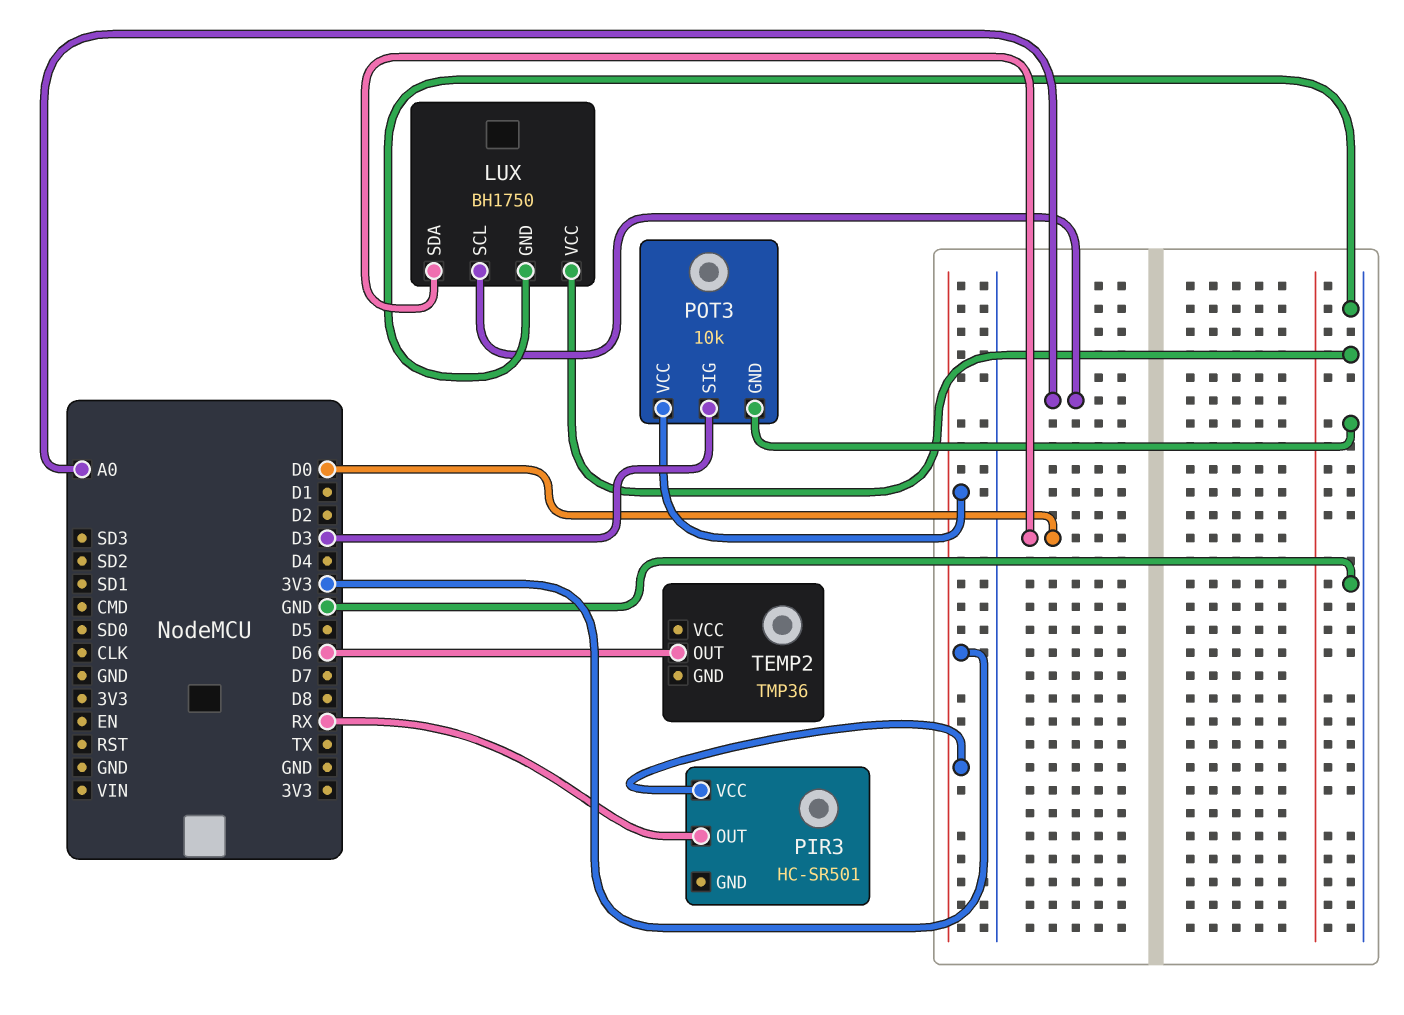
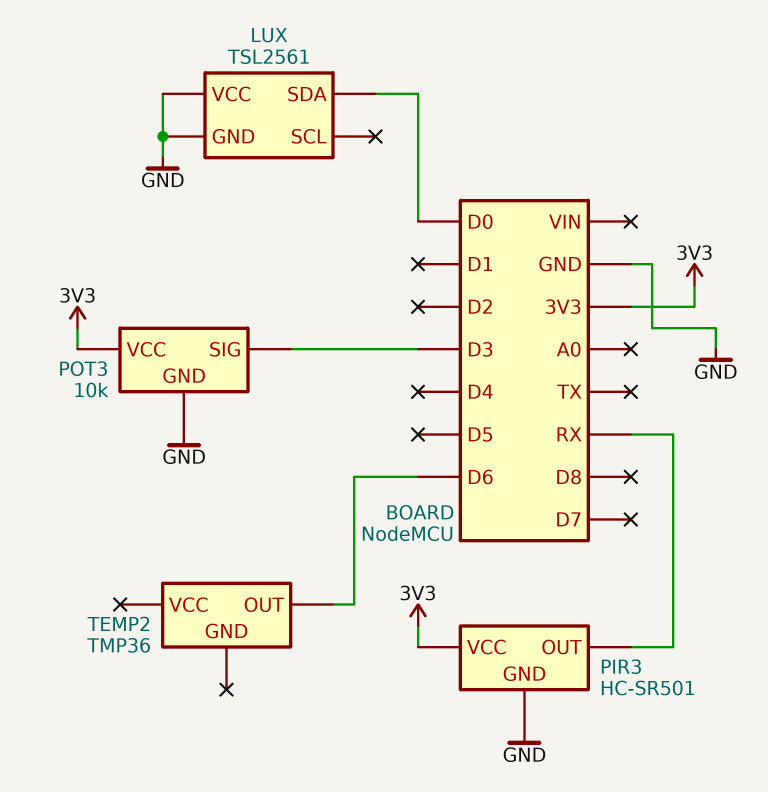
LUX: BH1750 -> TSL2561
LUX pin SCL: A0 -> none
PIR3 pin GND: none -> GND

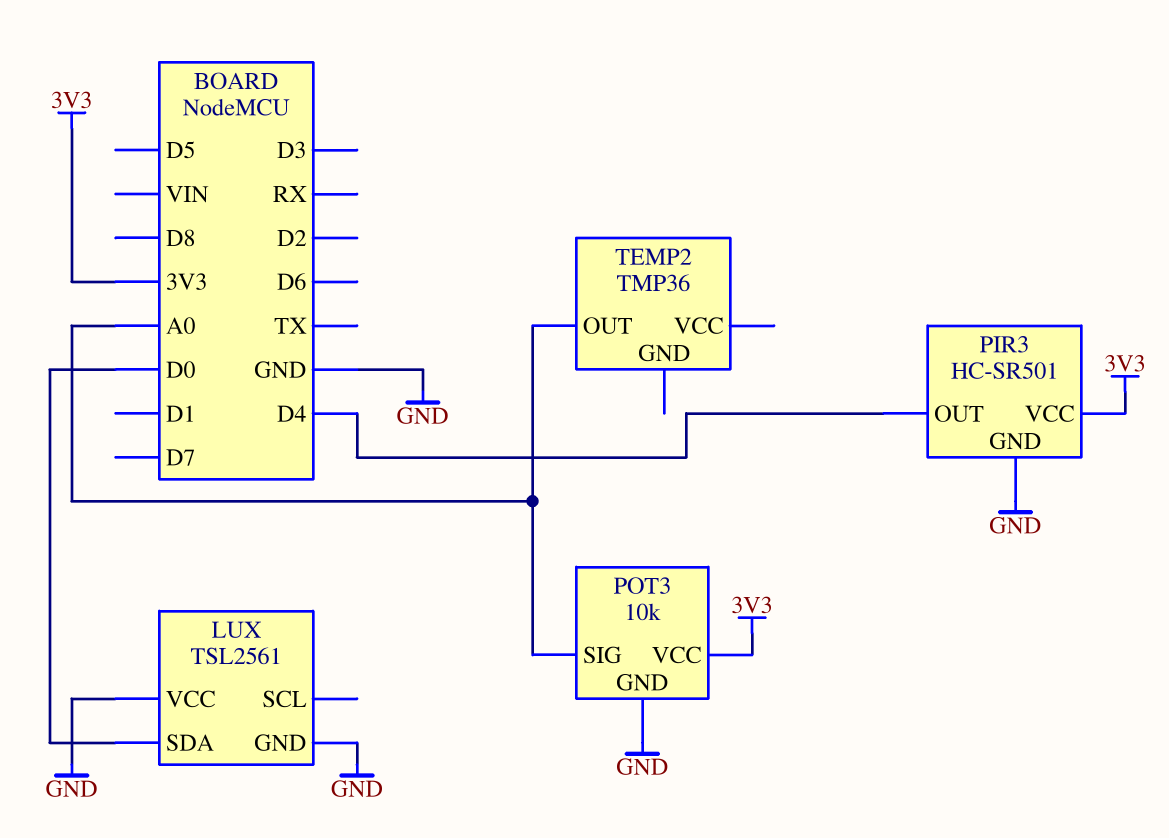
PIR3 pin OUT: RX -> D4
POT3 pin SIG: D3 -> A0
TEMP2 pin OUT: D6 -> A0

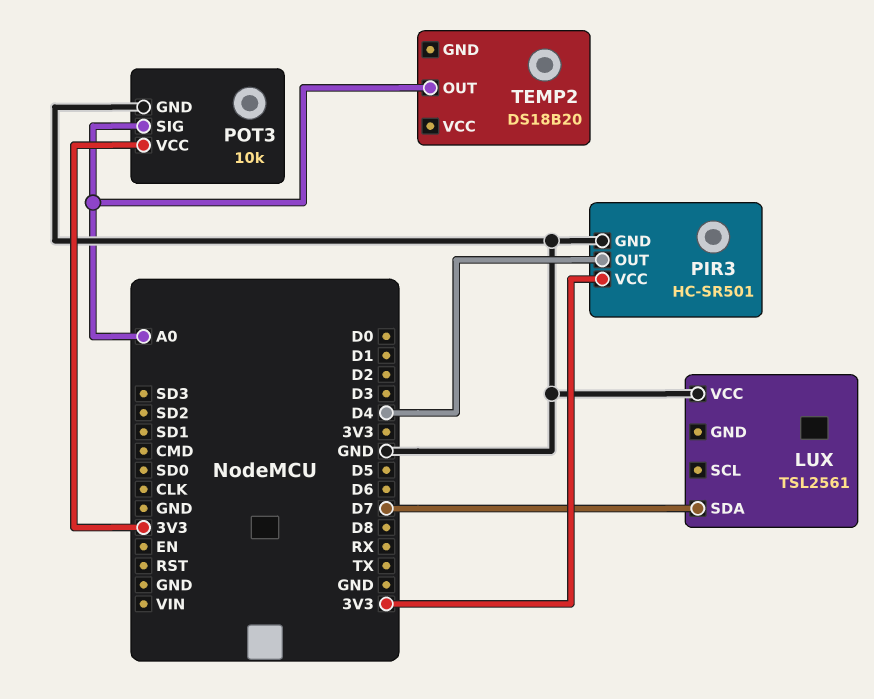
LUX pin GND: GND -> none
LUX pin SDA: D0 -> D7
TEMP2: TMP36 -> DS18B20

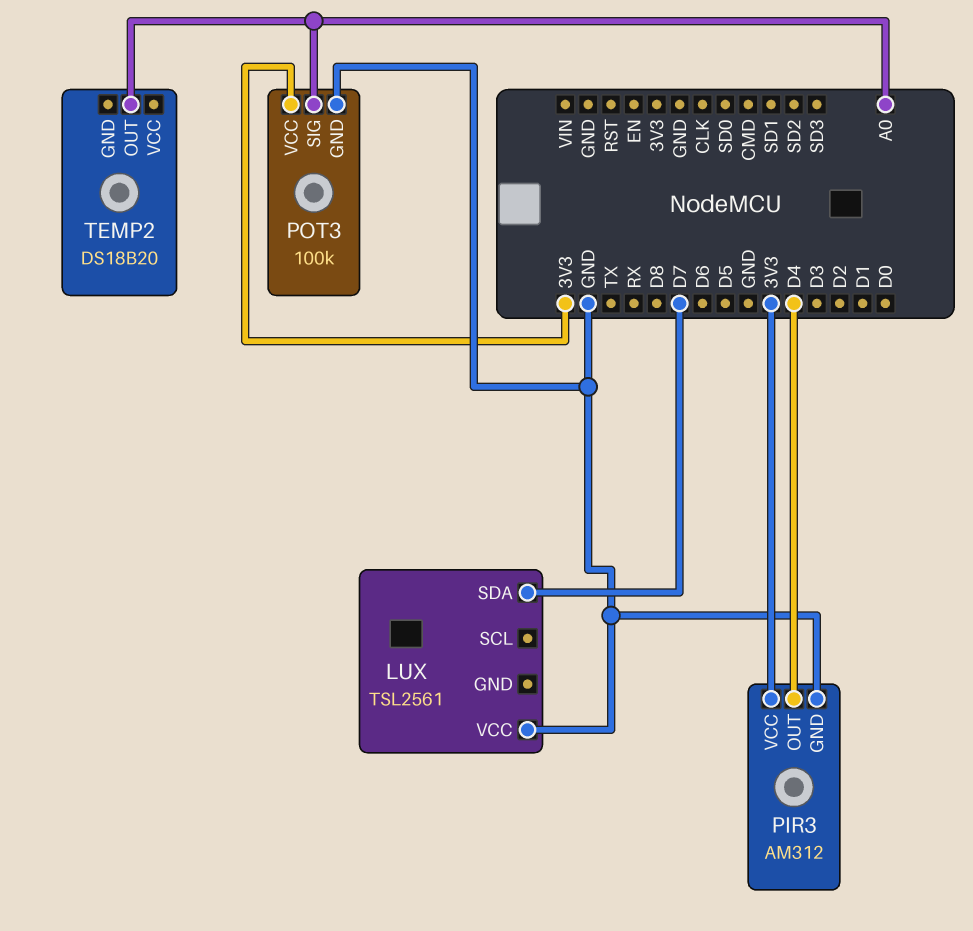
PIR3: HC-SR501 -> AM312
POT3: 10k -> 100k

